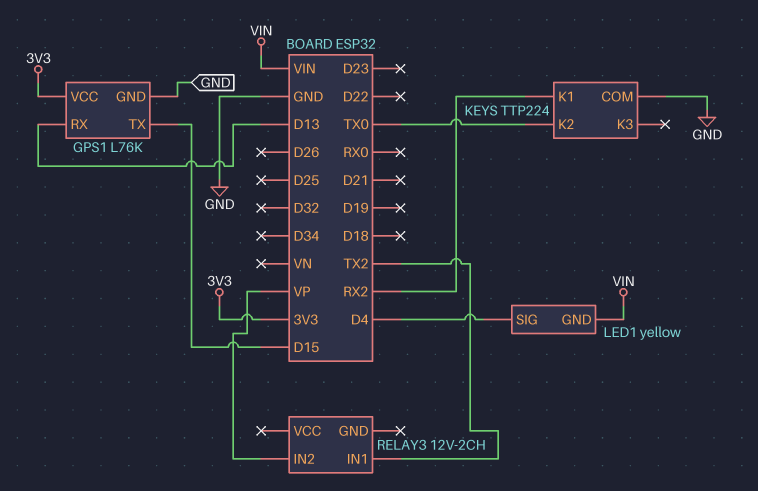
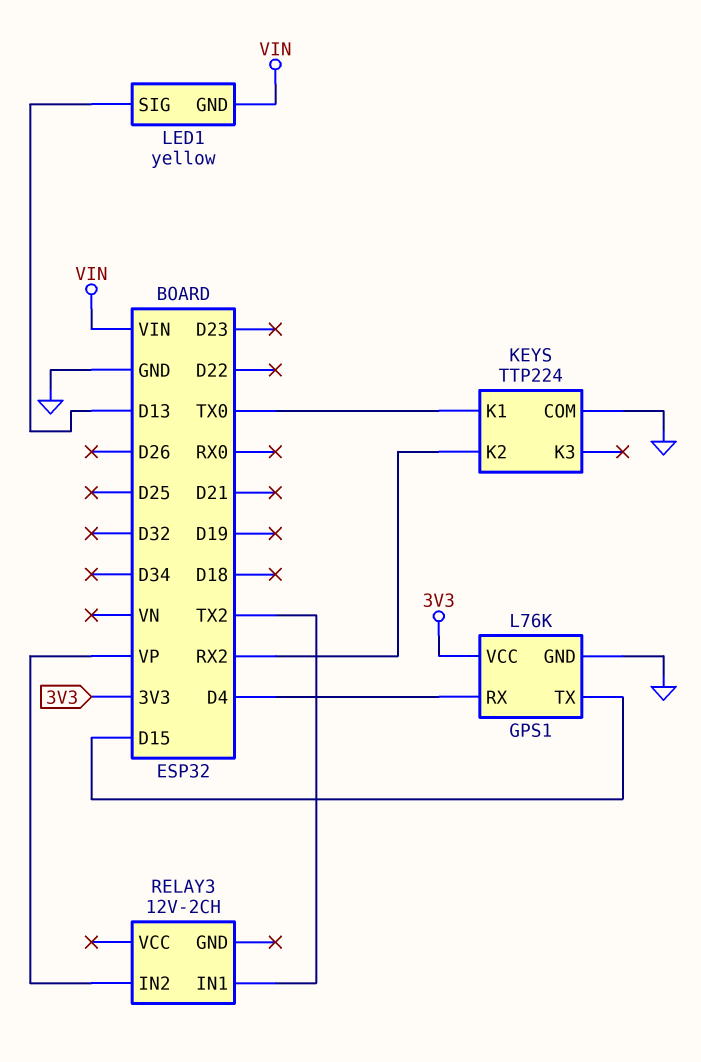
GPS1 pin RX: D13 -> D4
KEYS pin K1: RX2 -> TX0
KEYS pin K2: TX0 -> RX2
LED1 pin SIG: D4 -> D13

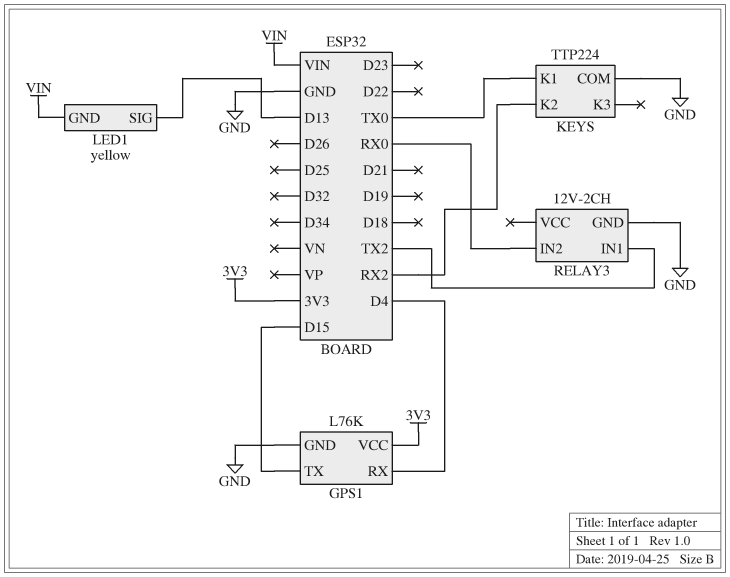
RELAY3 pin GND: none -> GND
RELAY3 pin IN2: VP -> RX0

